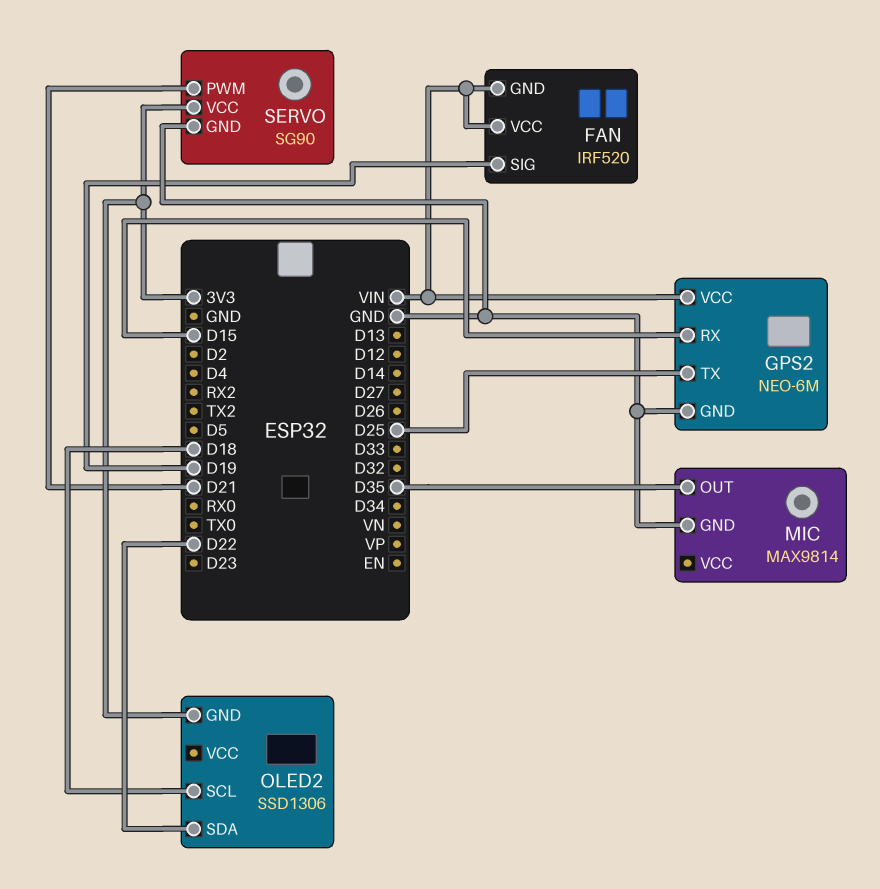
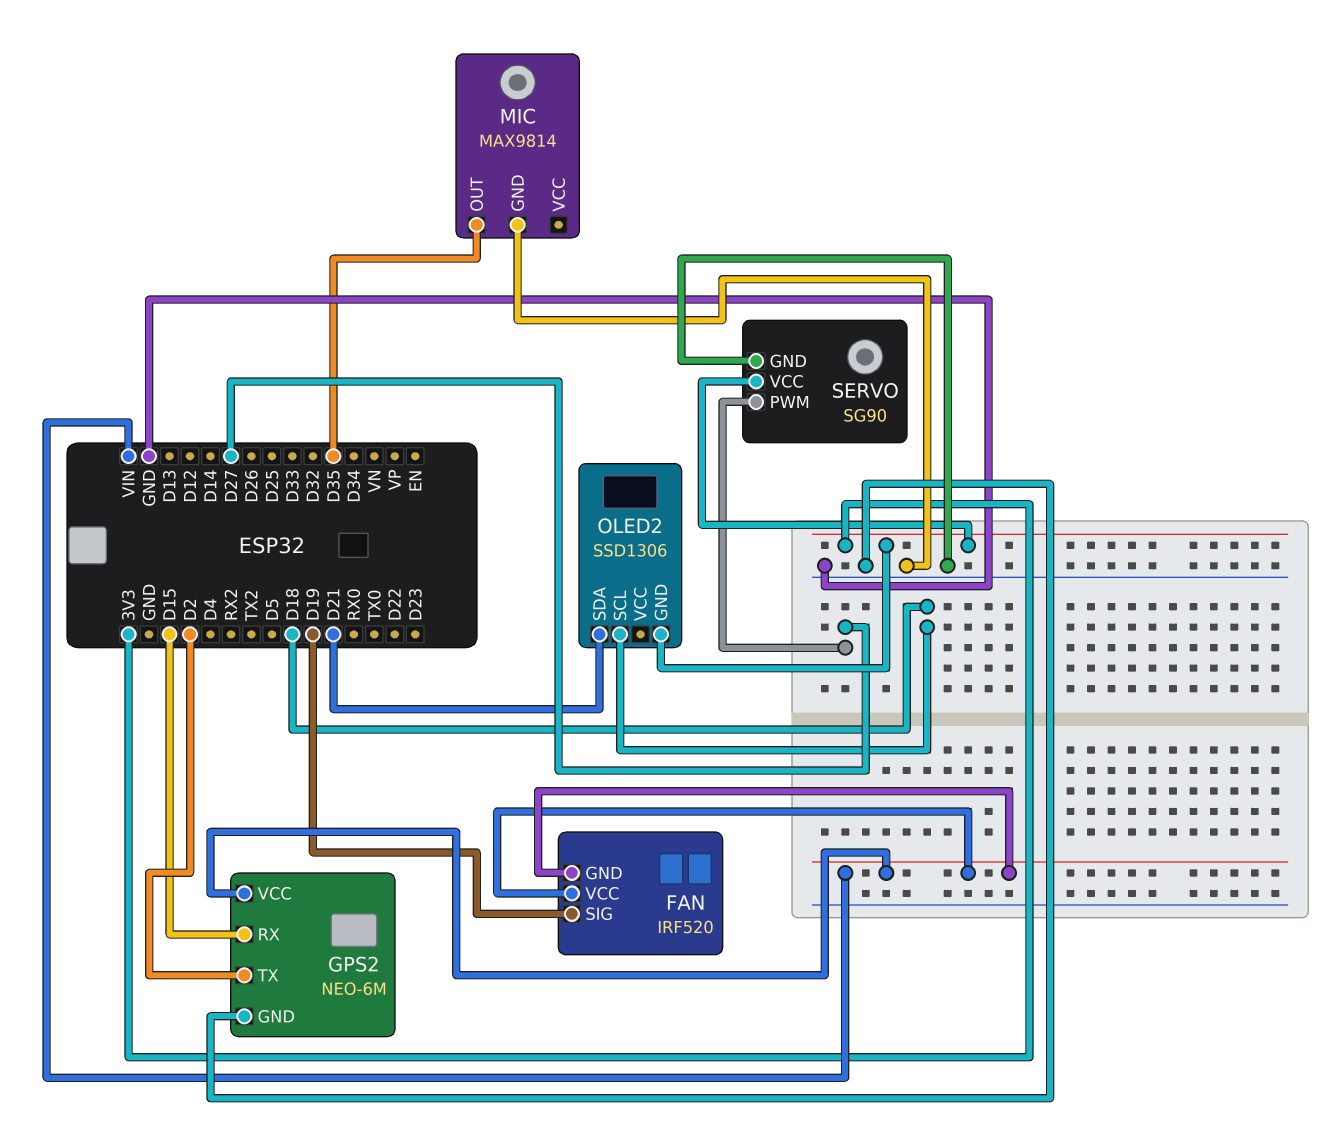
GPS2 pin TX: D25 -> D2
OLED2 pin SDA: D22 -> D21
SERVO pin PWM: D21 -> D27

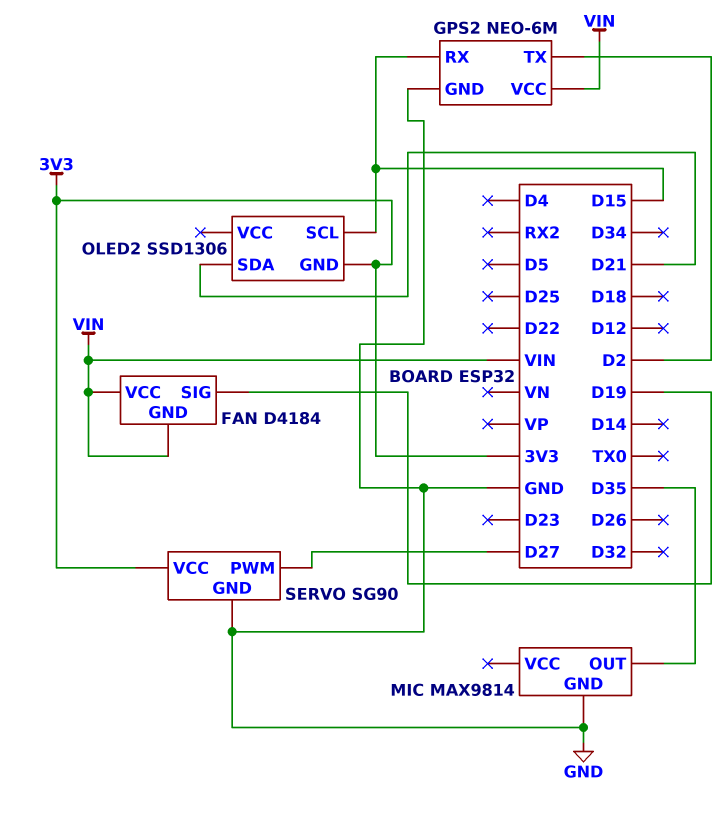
FAN: IRF520 -> D4184
OLED2 pin SCL: D18 -> D15

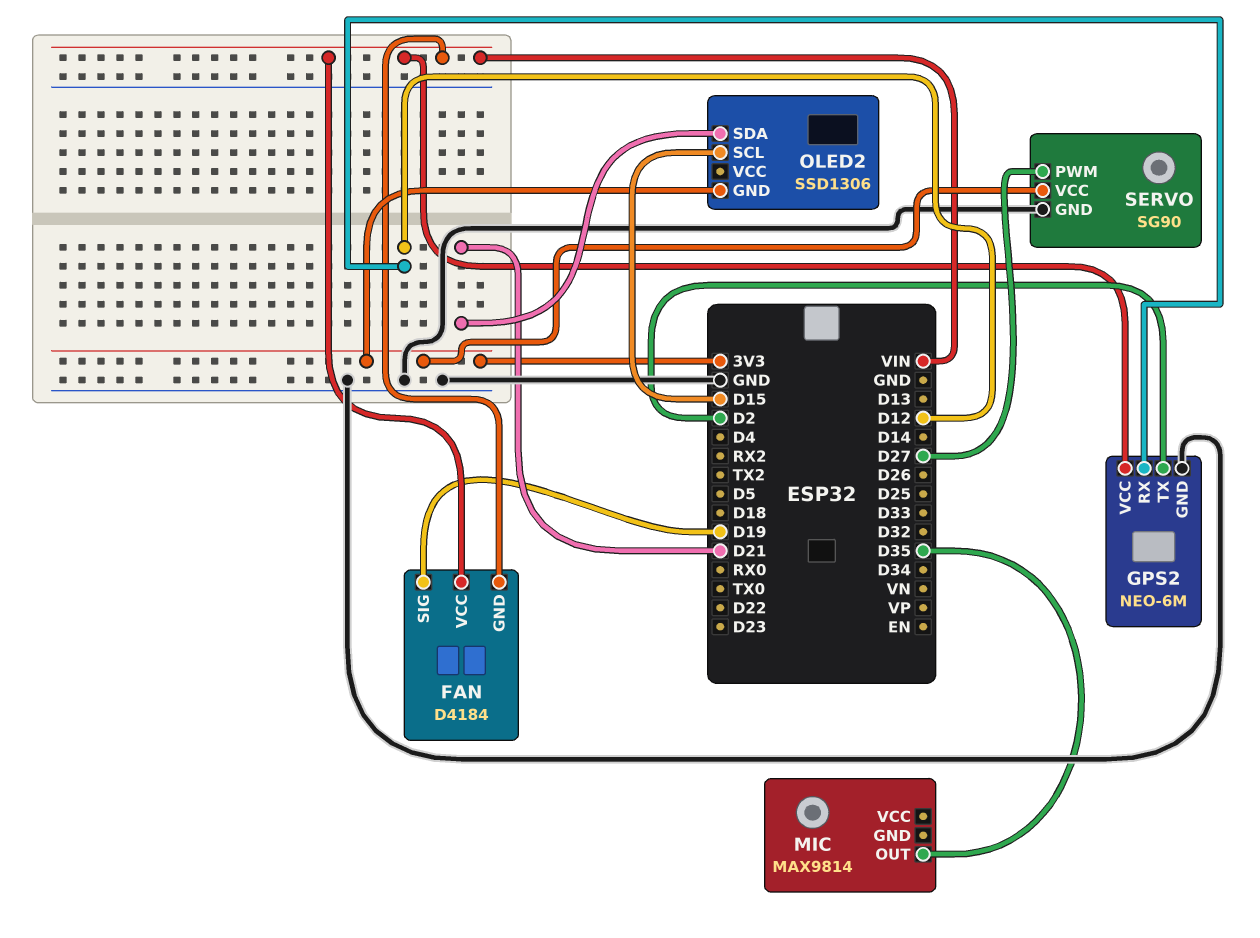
GPS2 pin RX: D15 -> D12
MIC pin GND: GND -> none

